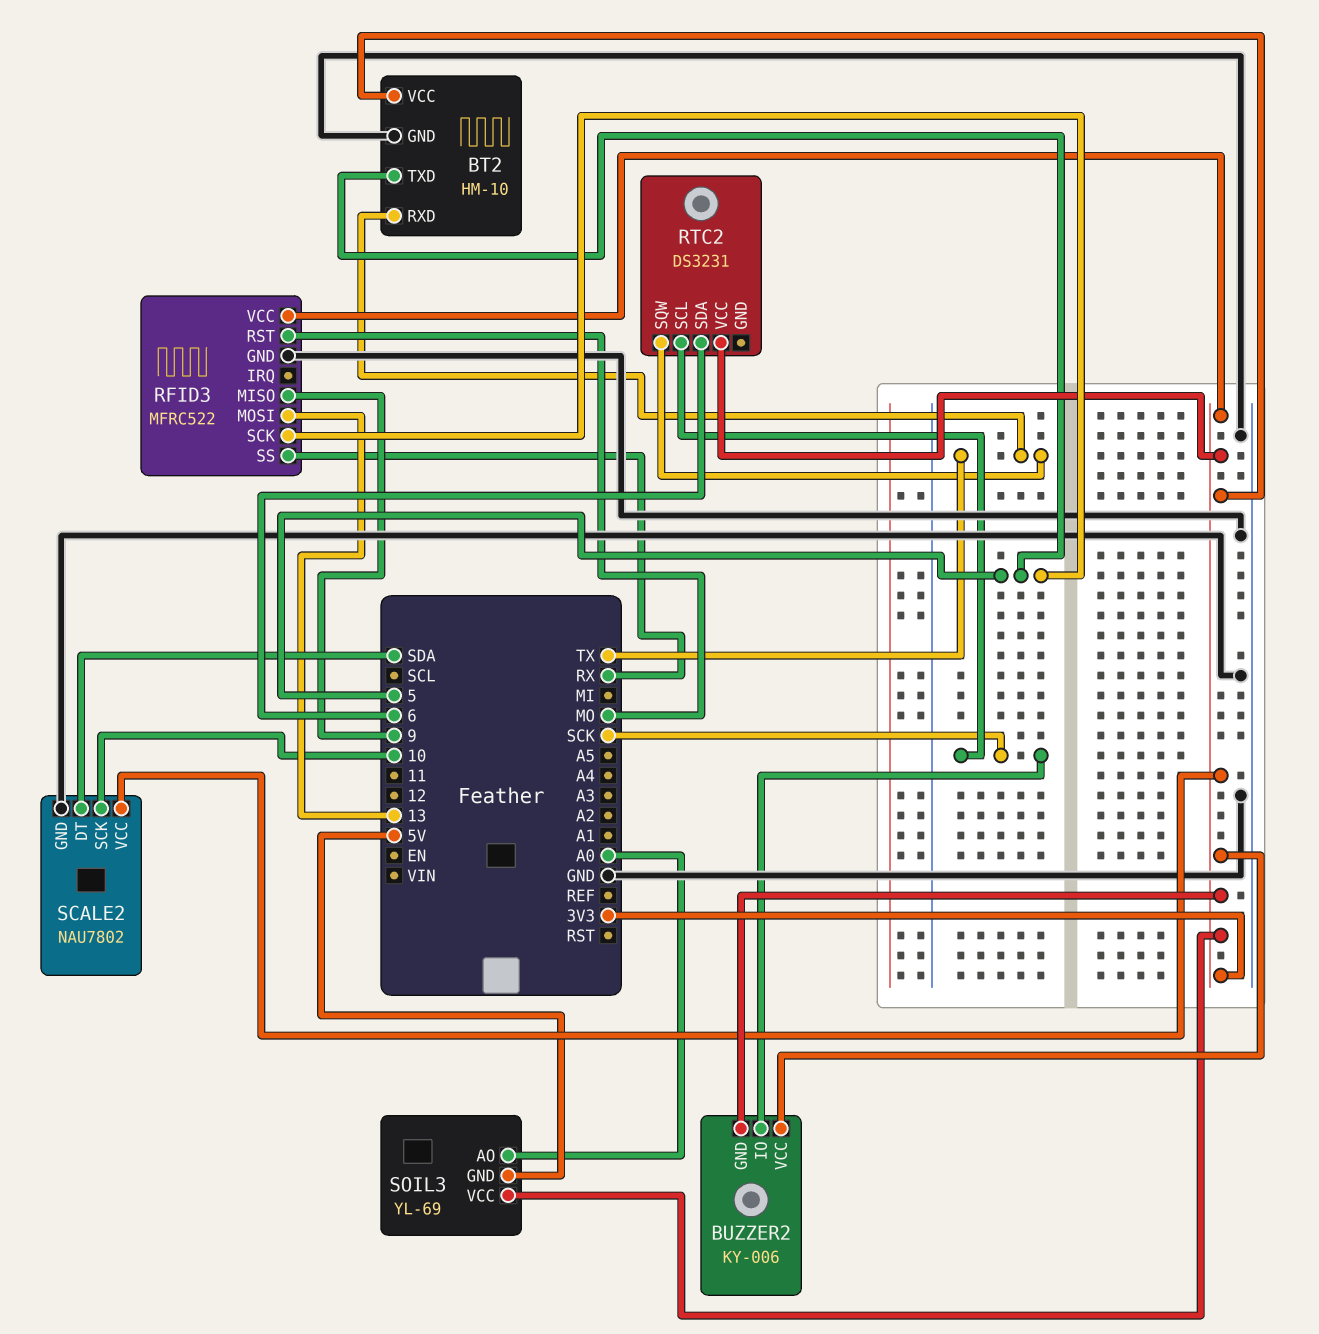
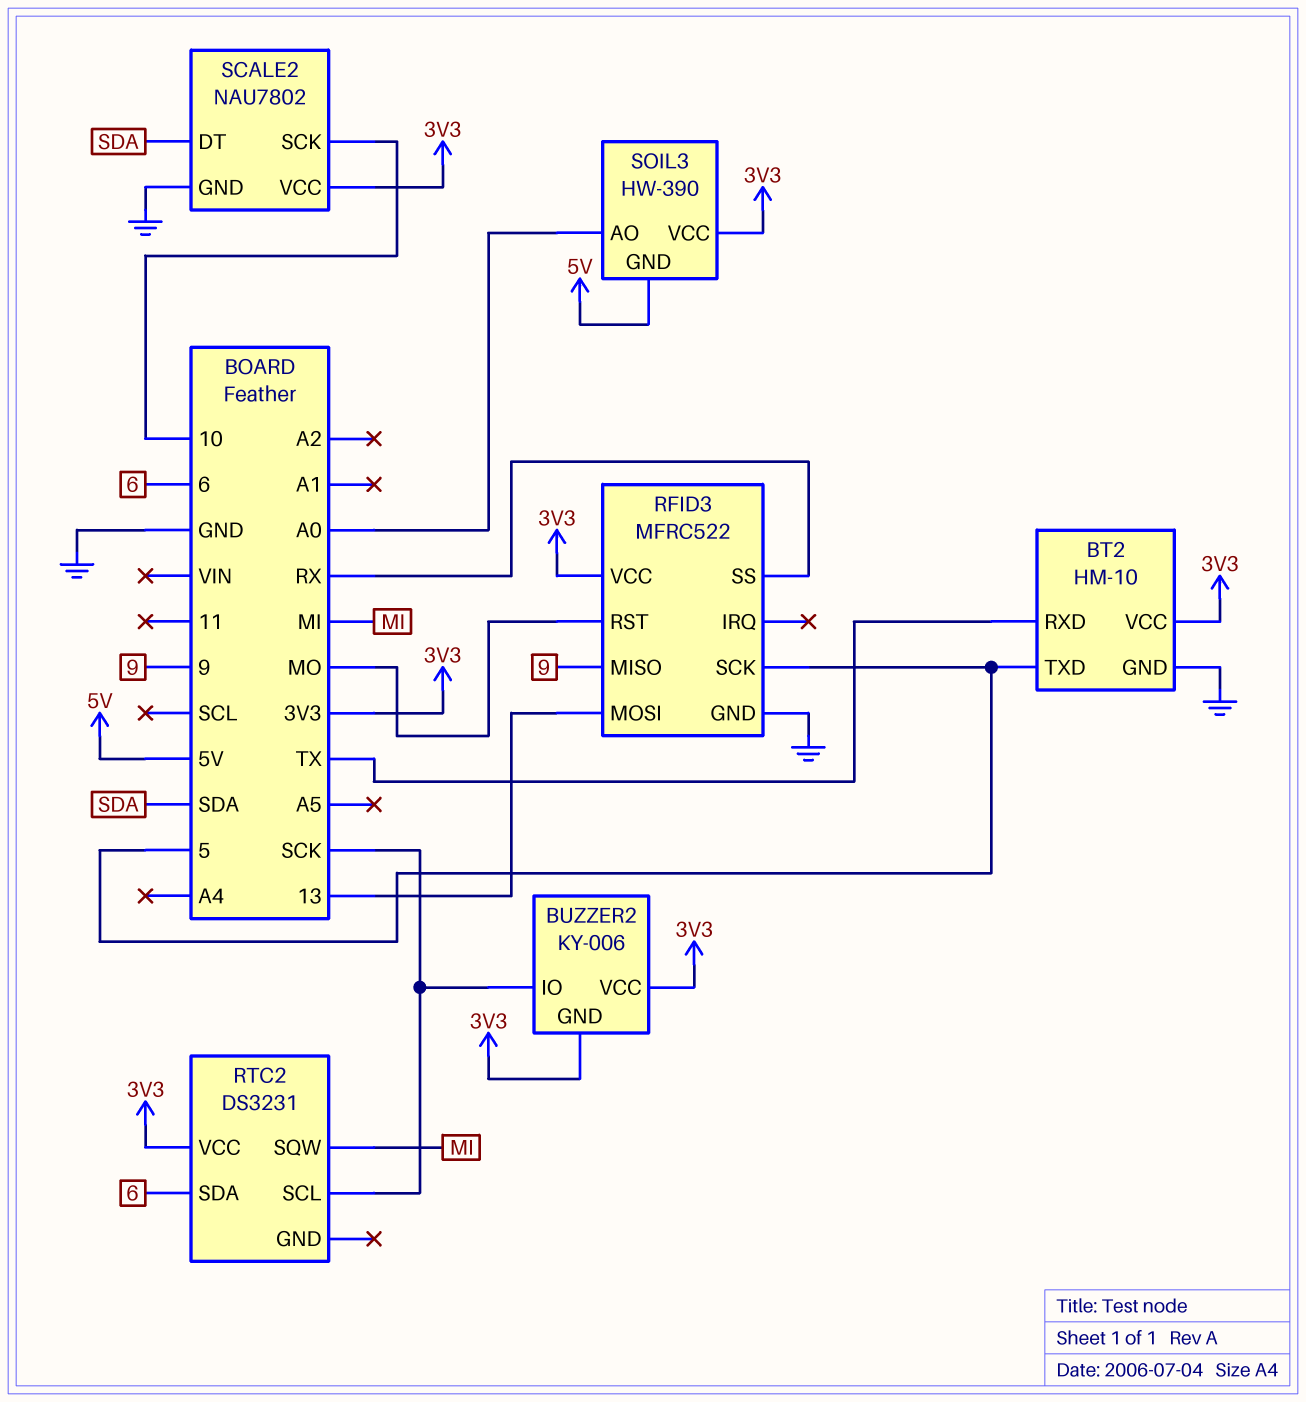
RTC2 pin SQW: TX -> MI
SOIL3: YL-69 -> HW-390

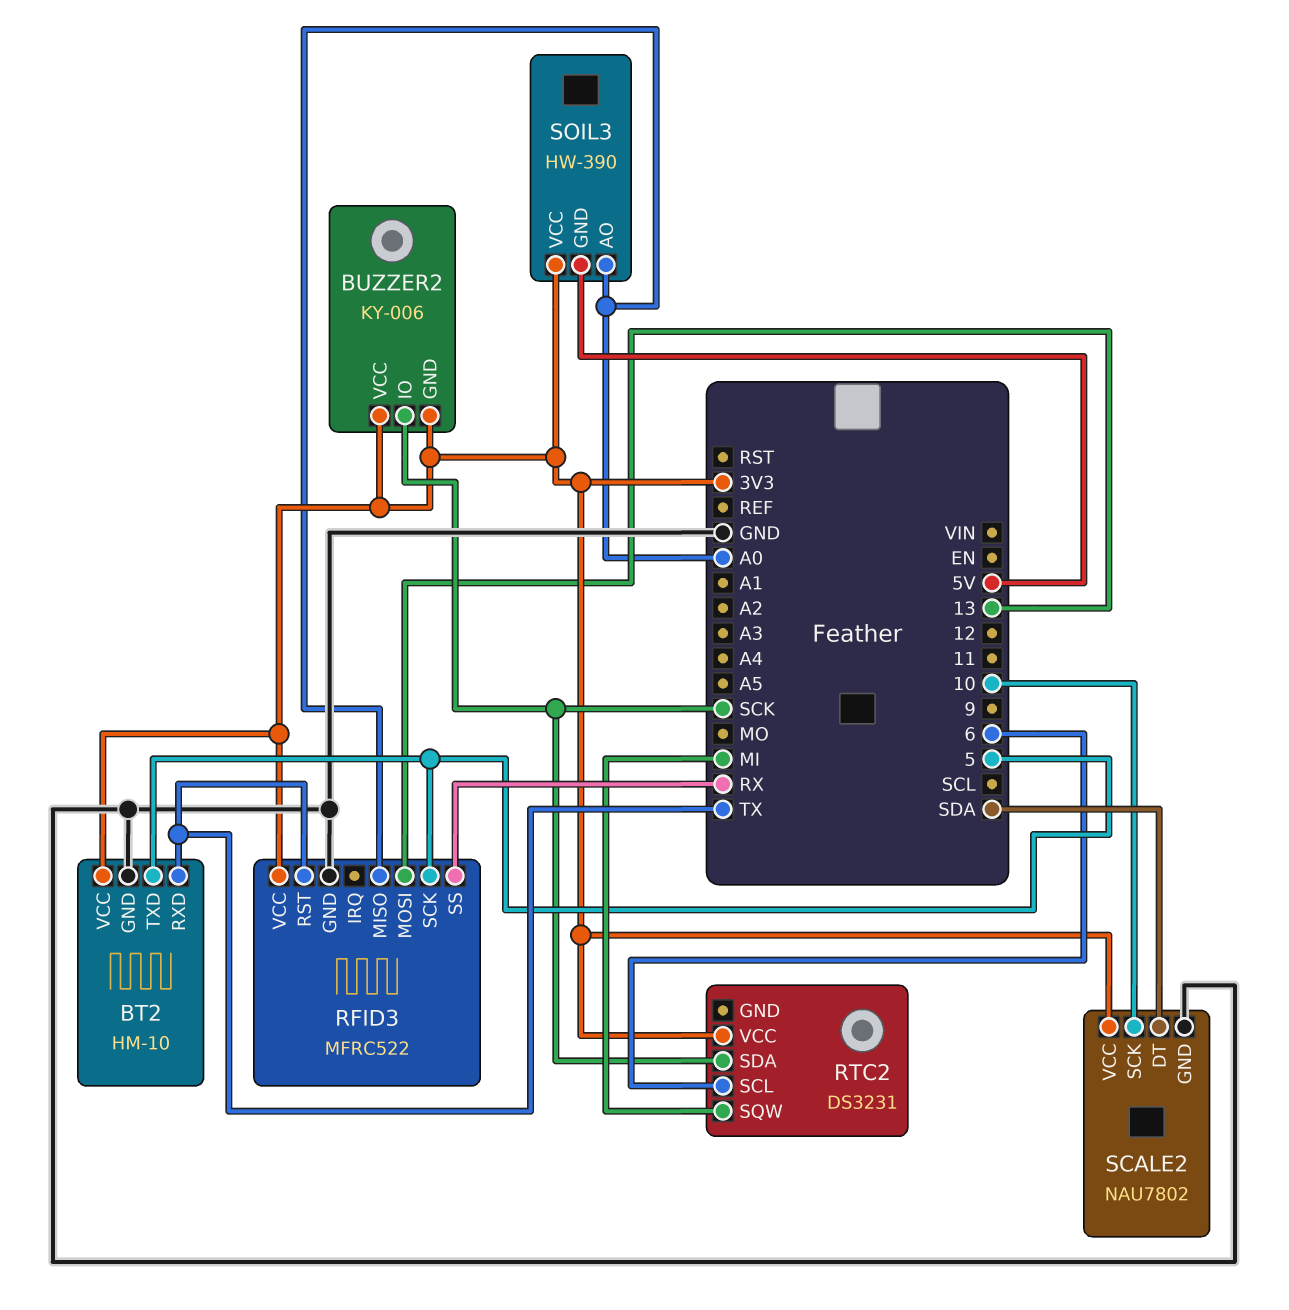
RFID3 pin MISO: 9 -> A0
RFID3 pin RST: MO -> TX
RTC2 pin SCL: SCK -> 6
RTC2 pin SDA: 6 -> SCK

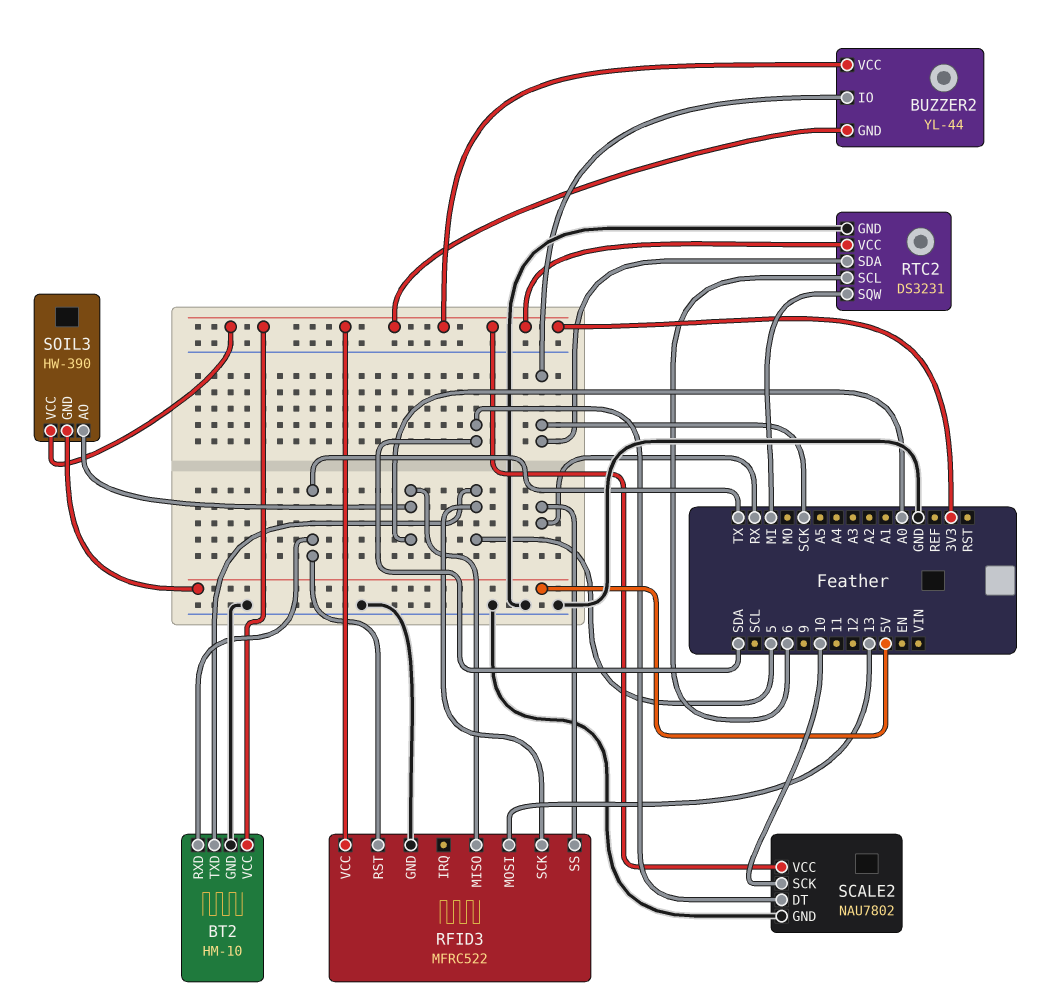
BUZZER2: KY-006 -> YL-44
RTC2 pin GND: none -> GND

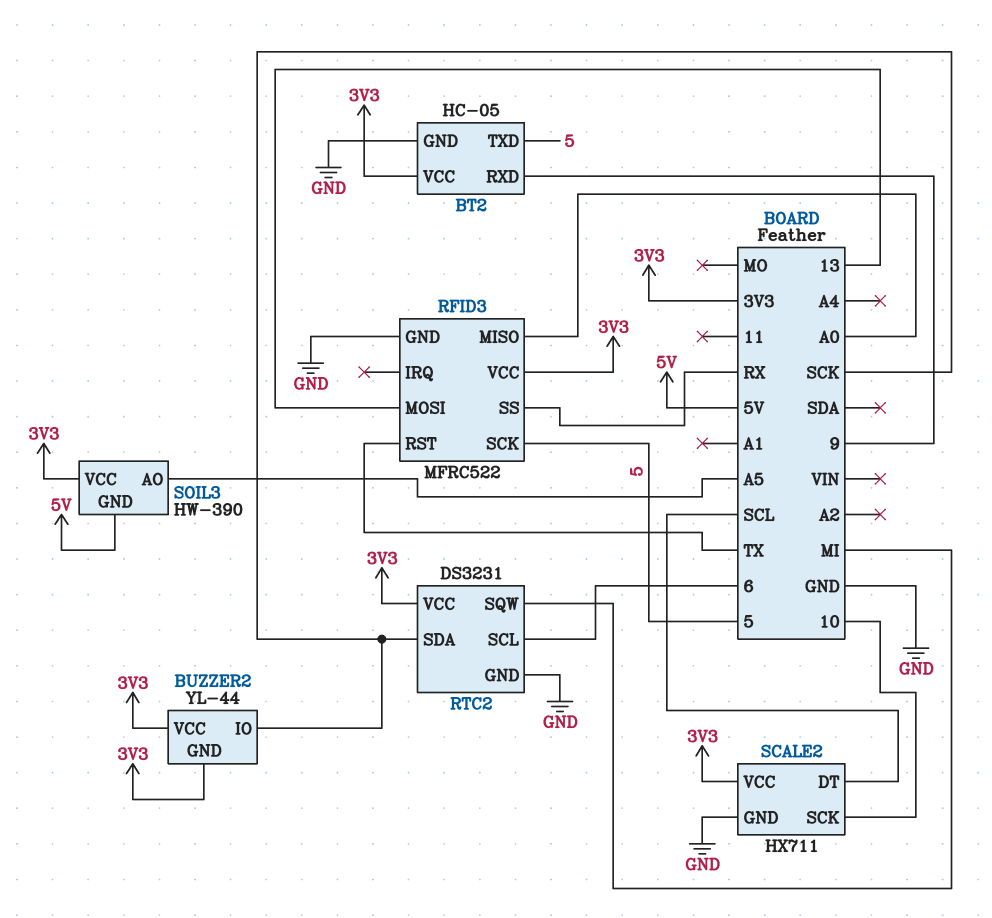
BT2: HM-10 -> HC-05
BT2 pin RXD: TX -> 9
SCALE2: NAU7802 -> HX711
SCALE2 pin DT: SDA -> SCL
SOIL3 pin AO: A0 -> A5

